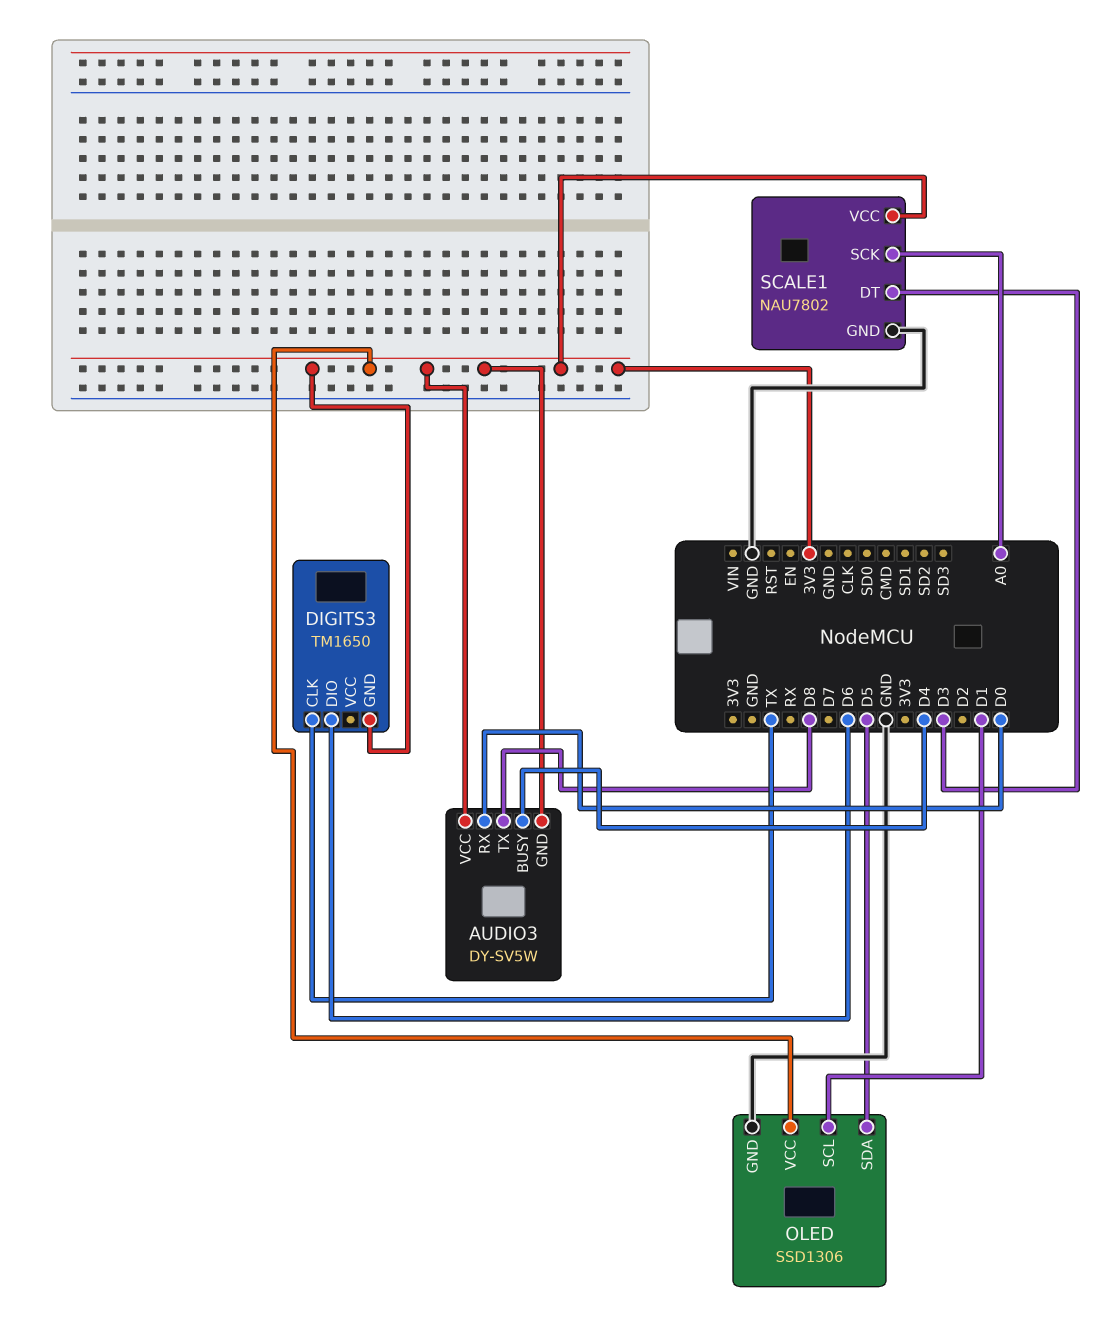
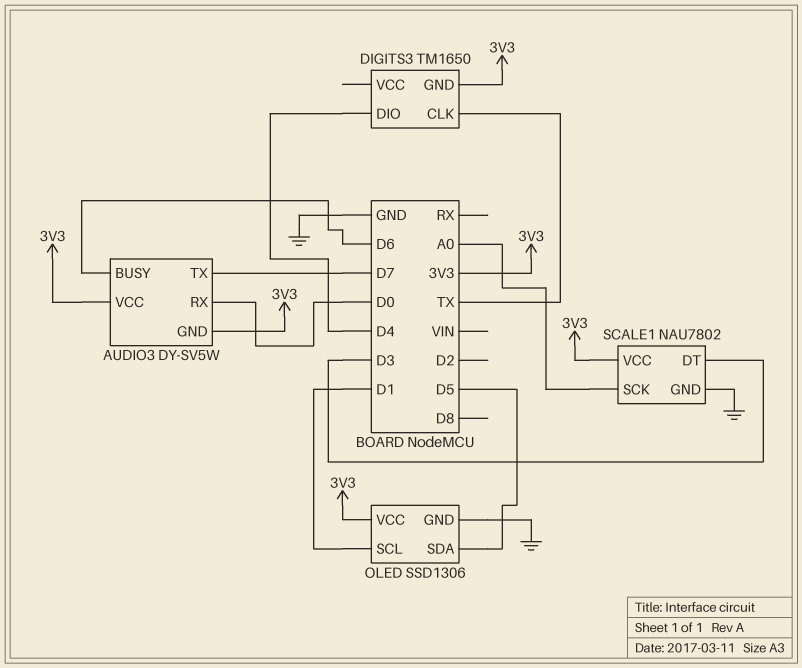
AUDIO3 pin BUSY: D4 -> D6
AUDIO3 pin TX: D8 -> D7
DIGITS3 pin DIO: D6 -> D4

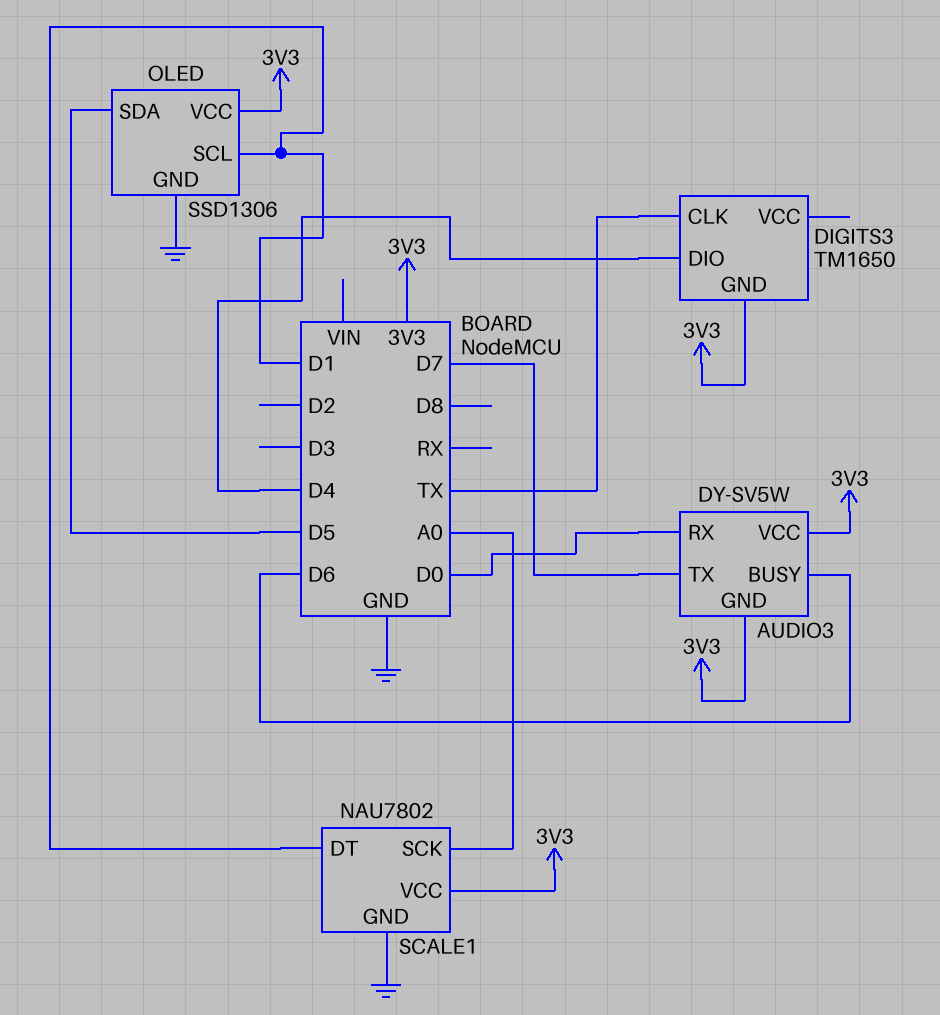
SCALE1 pin DT: D3 -> D1

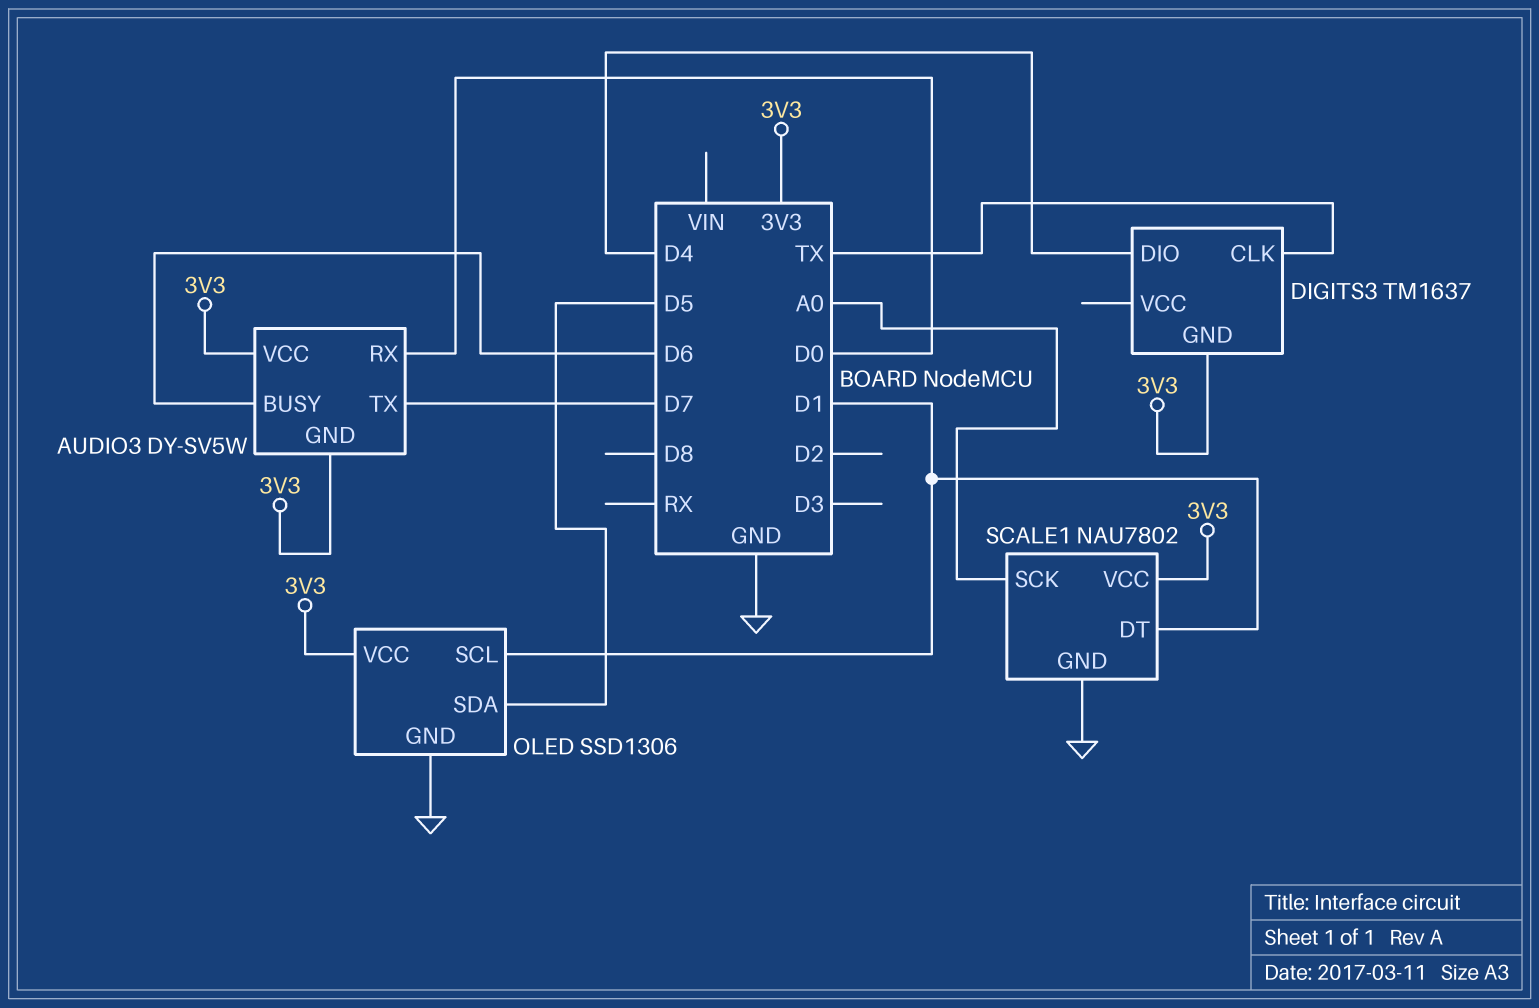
DIGITS3: TM1650 -> TM1637

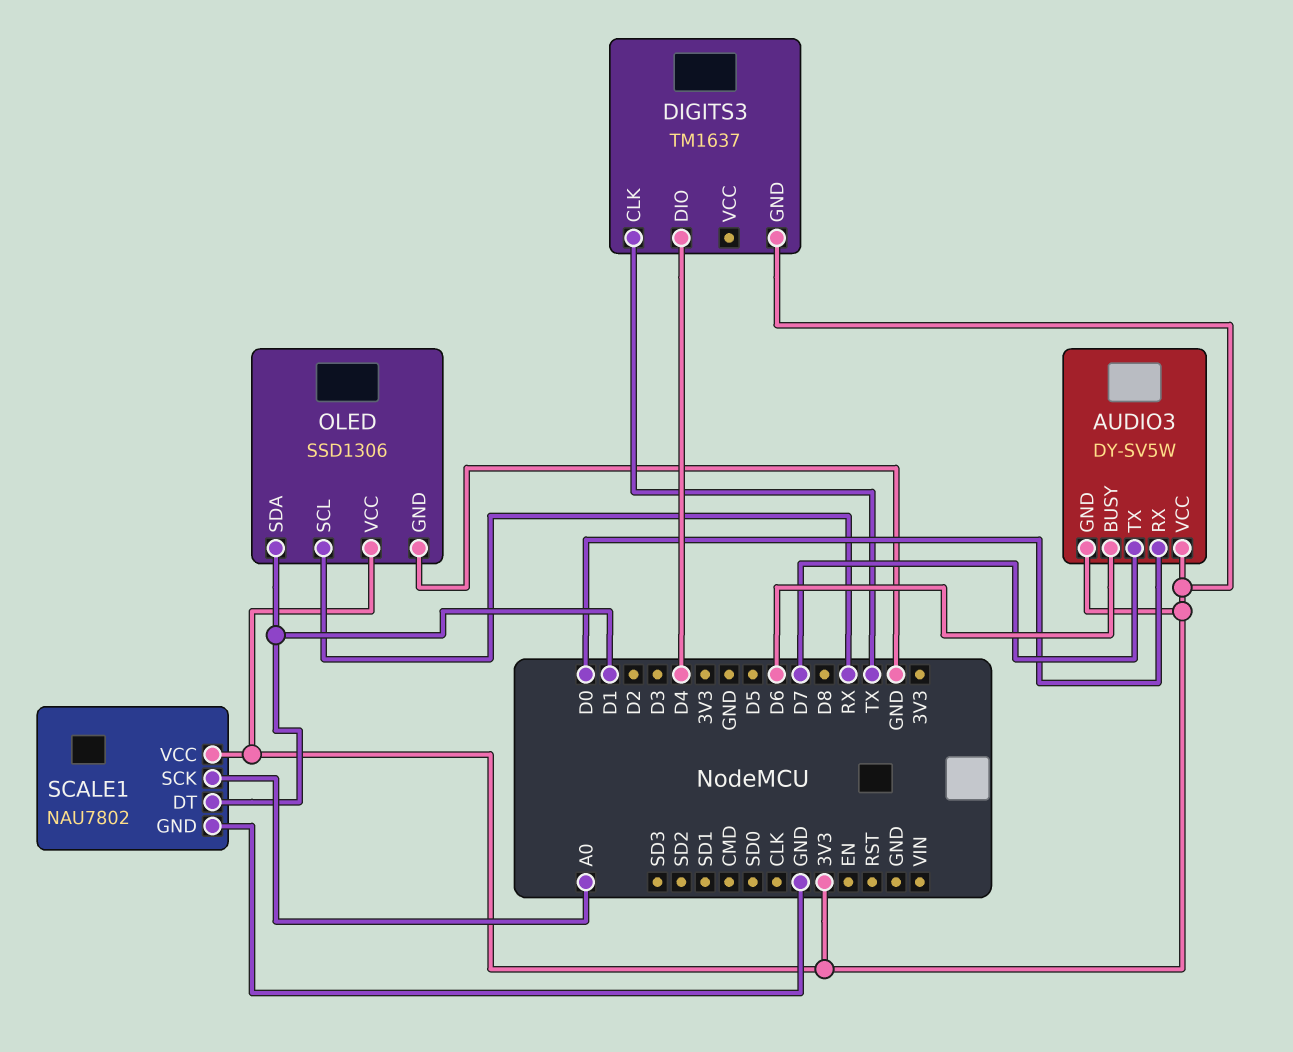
OLED pin SCL: D1 -> RX
OLED pin SDA: D5 -> D1

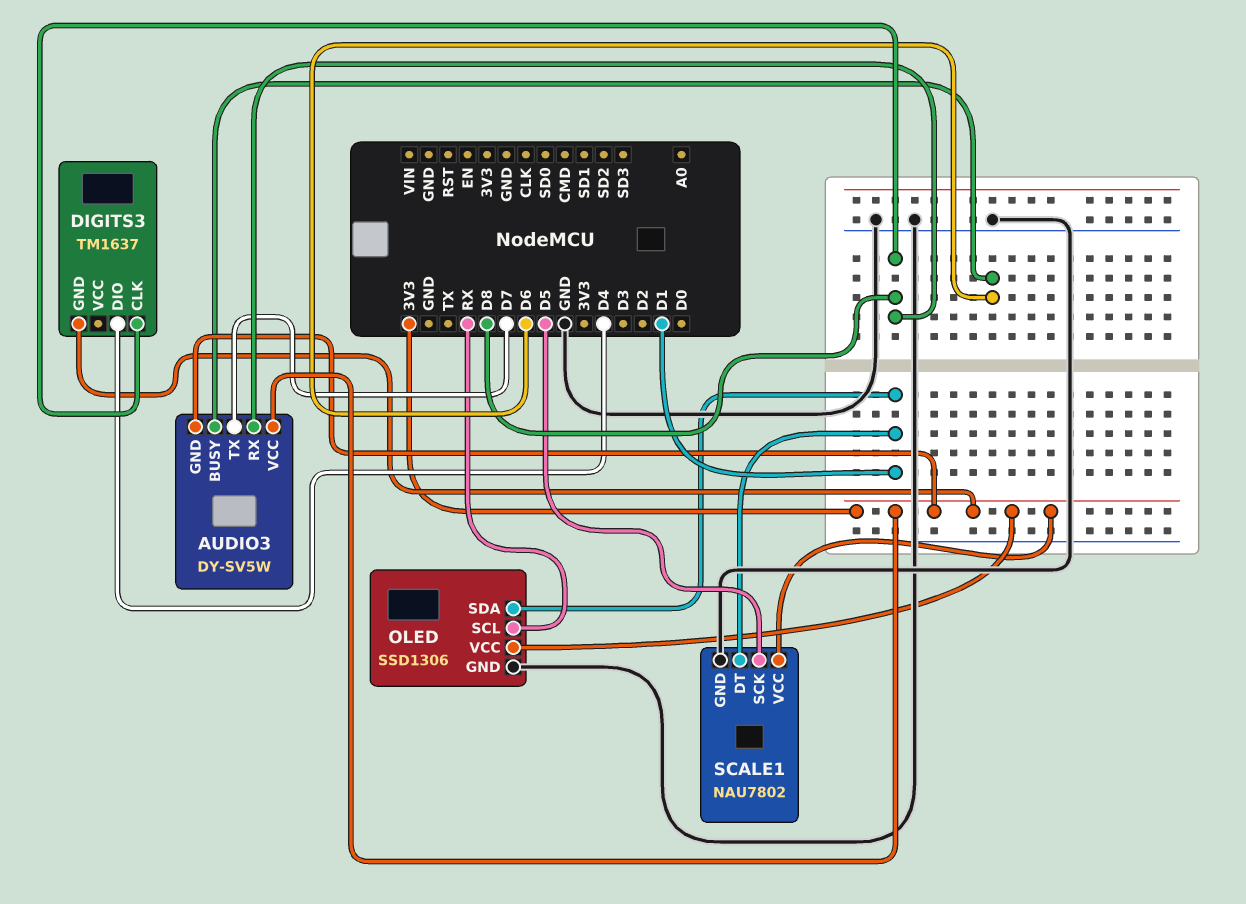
AUDIO3 pin RX: D0 -> D8
DIGITS3 pin CLK: TX -> D8
SCALE1 pin SCK: A0 -> D5

